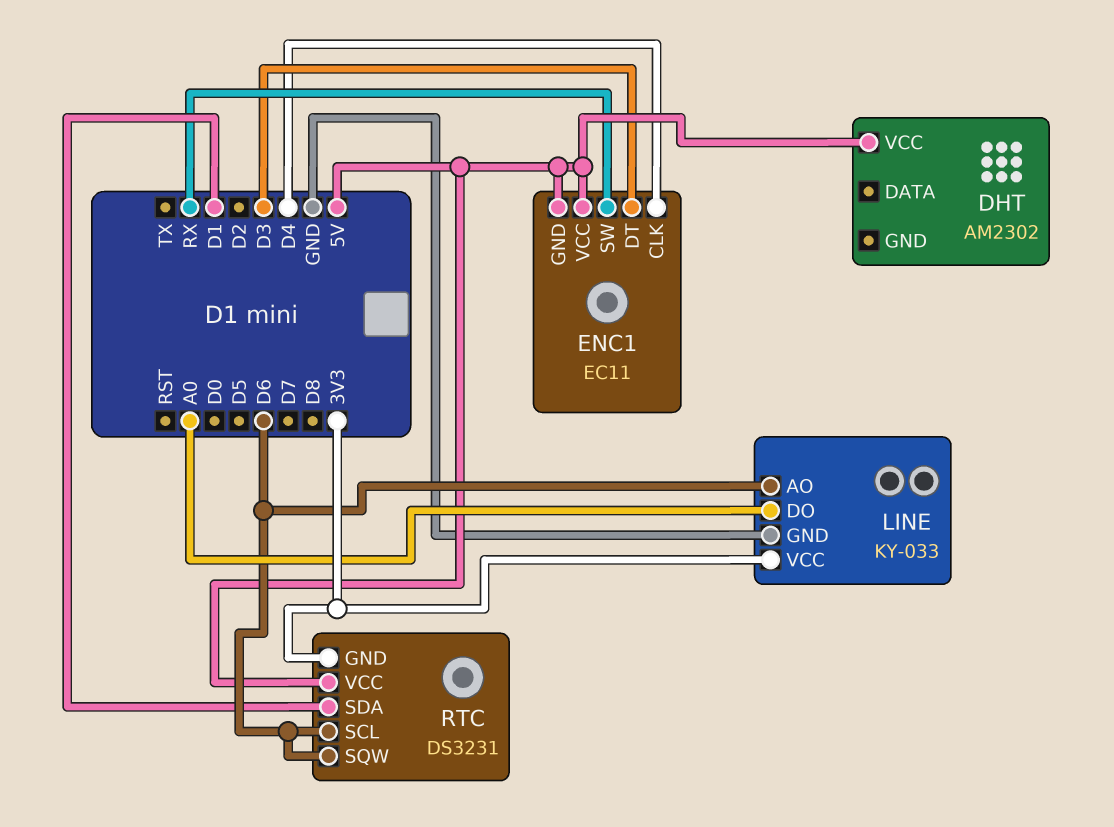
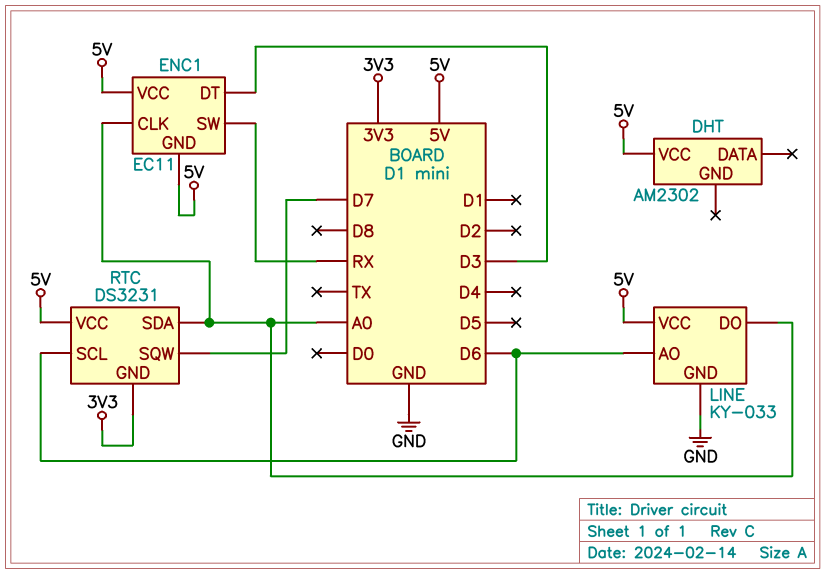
ENC1 pin CLK: D4 -> A0
LINE pin VCC: 3V3 -> 5V
RTC pin SDA: D1 -> A0
RTC pin SQW: D6 -> D7

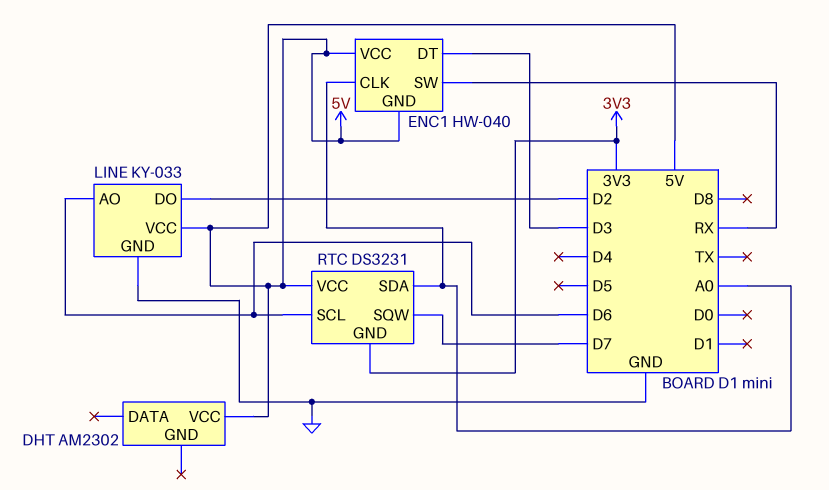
ENC1: EC11 -> HW-040
LINE pin DO: A0 -> D2

